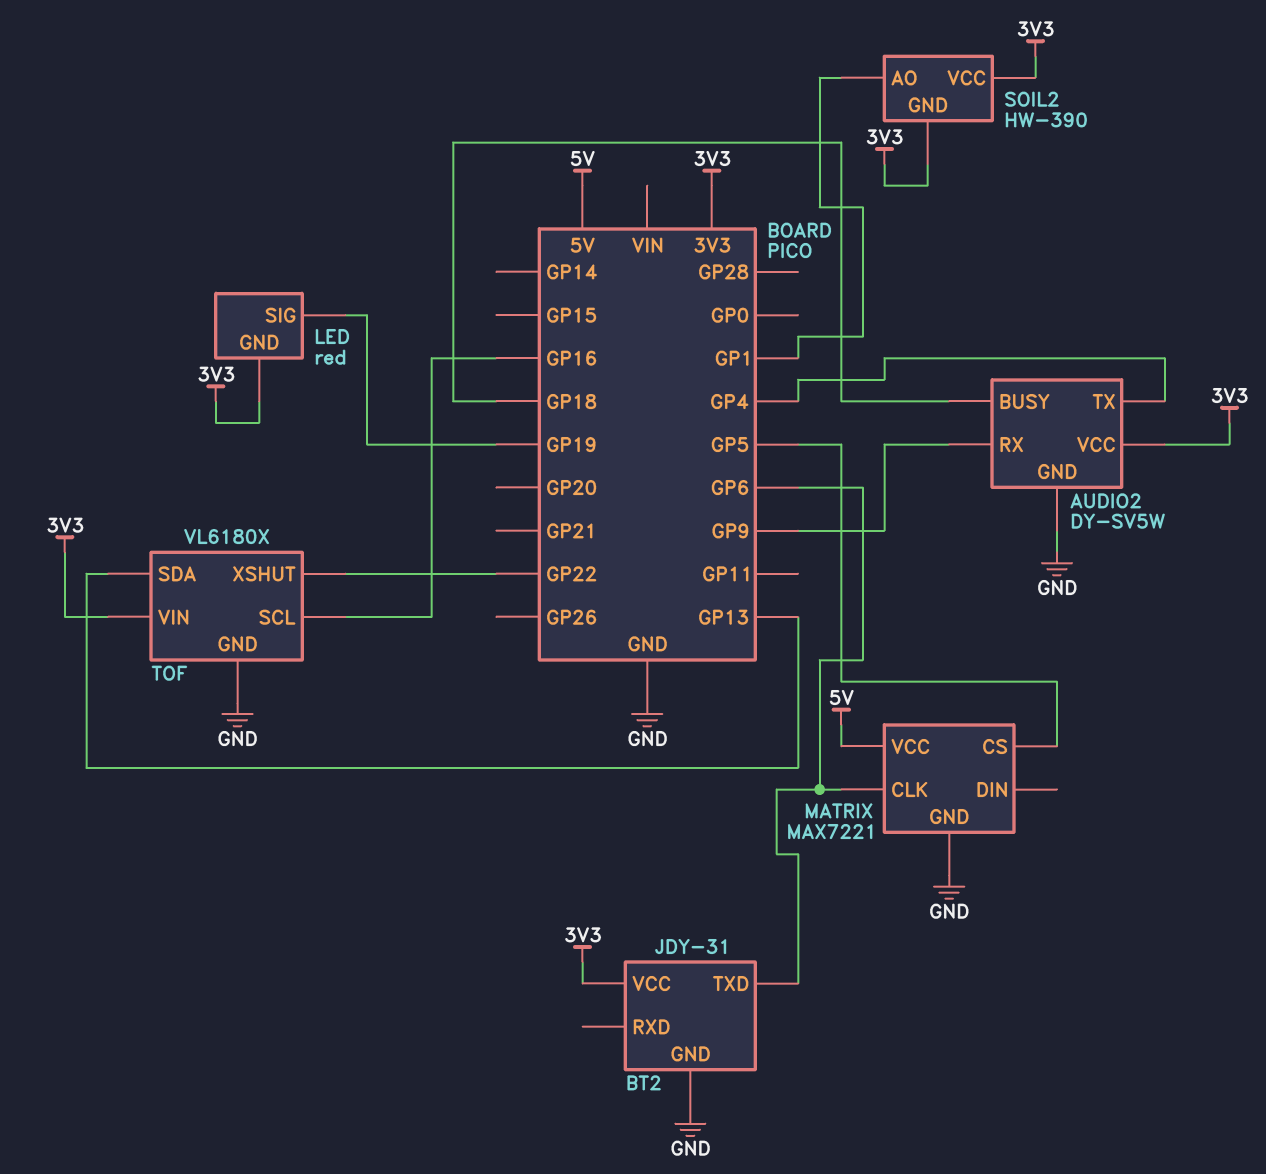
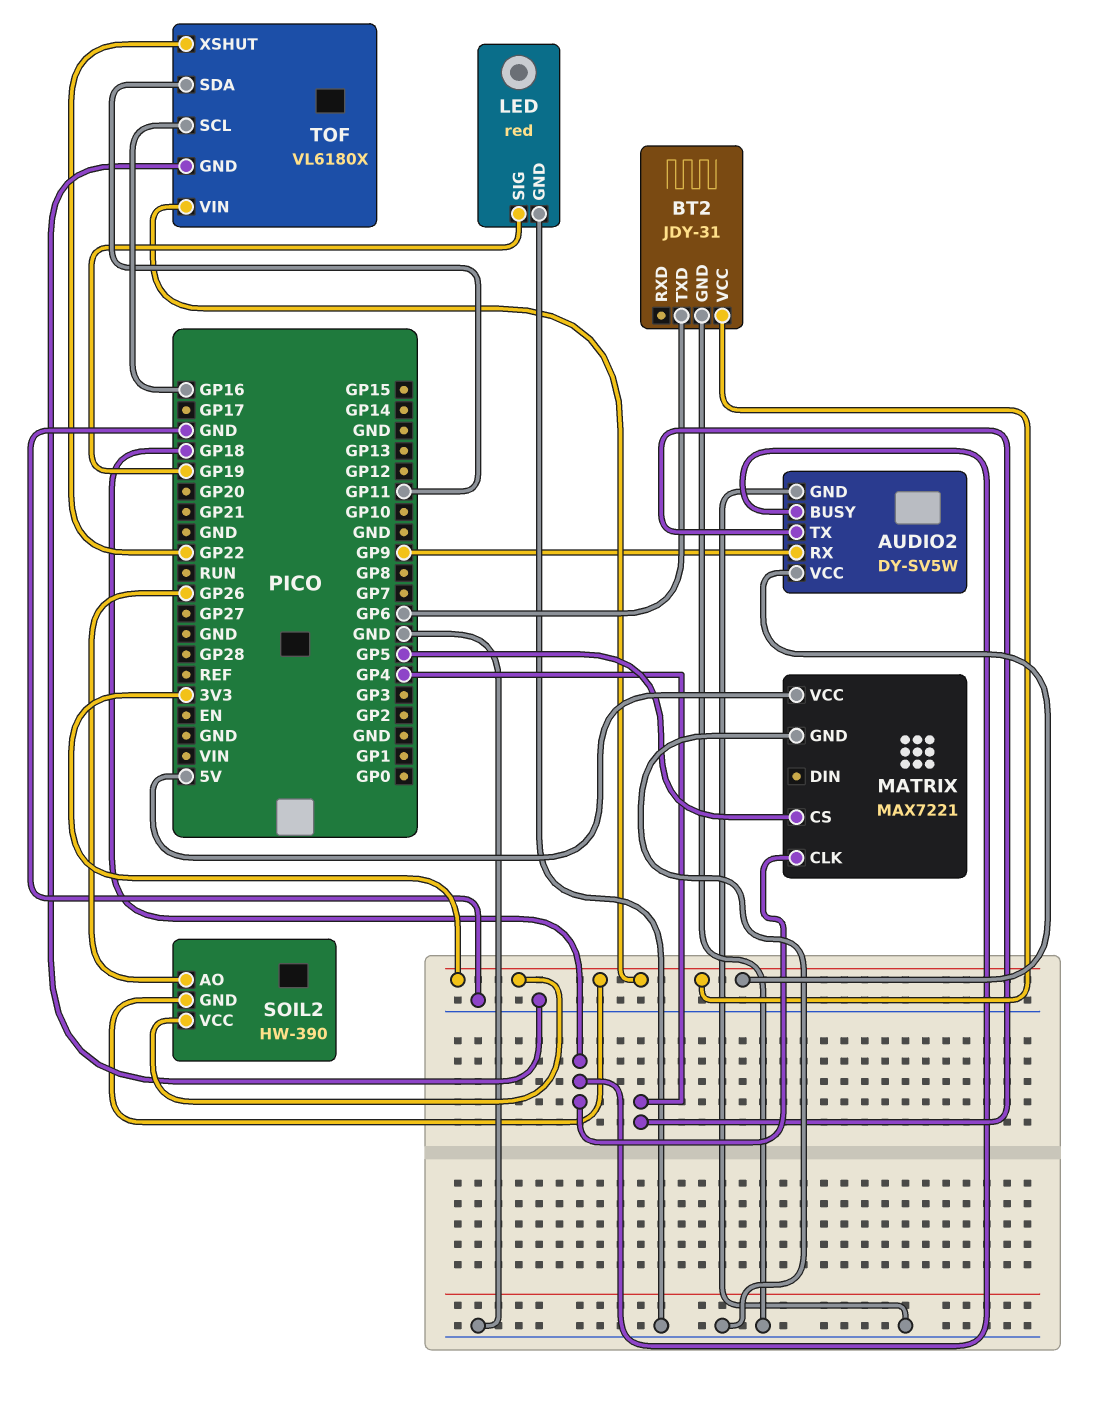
LED pin GND: 3V3 -> GND
MATRIX pin CLK: GP6 -> GP18
SOIL2 pin AO: GP1 -> GP26
TOF pin SDA: GP13 -> GP11

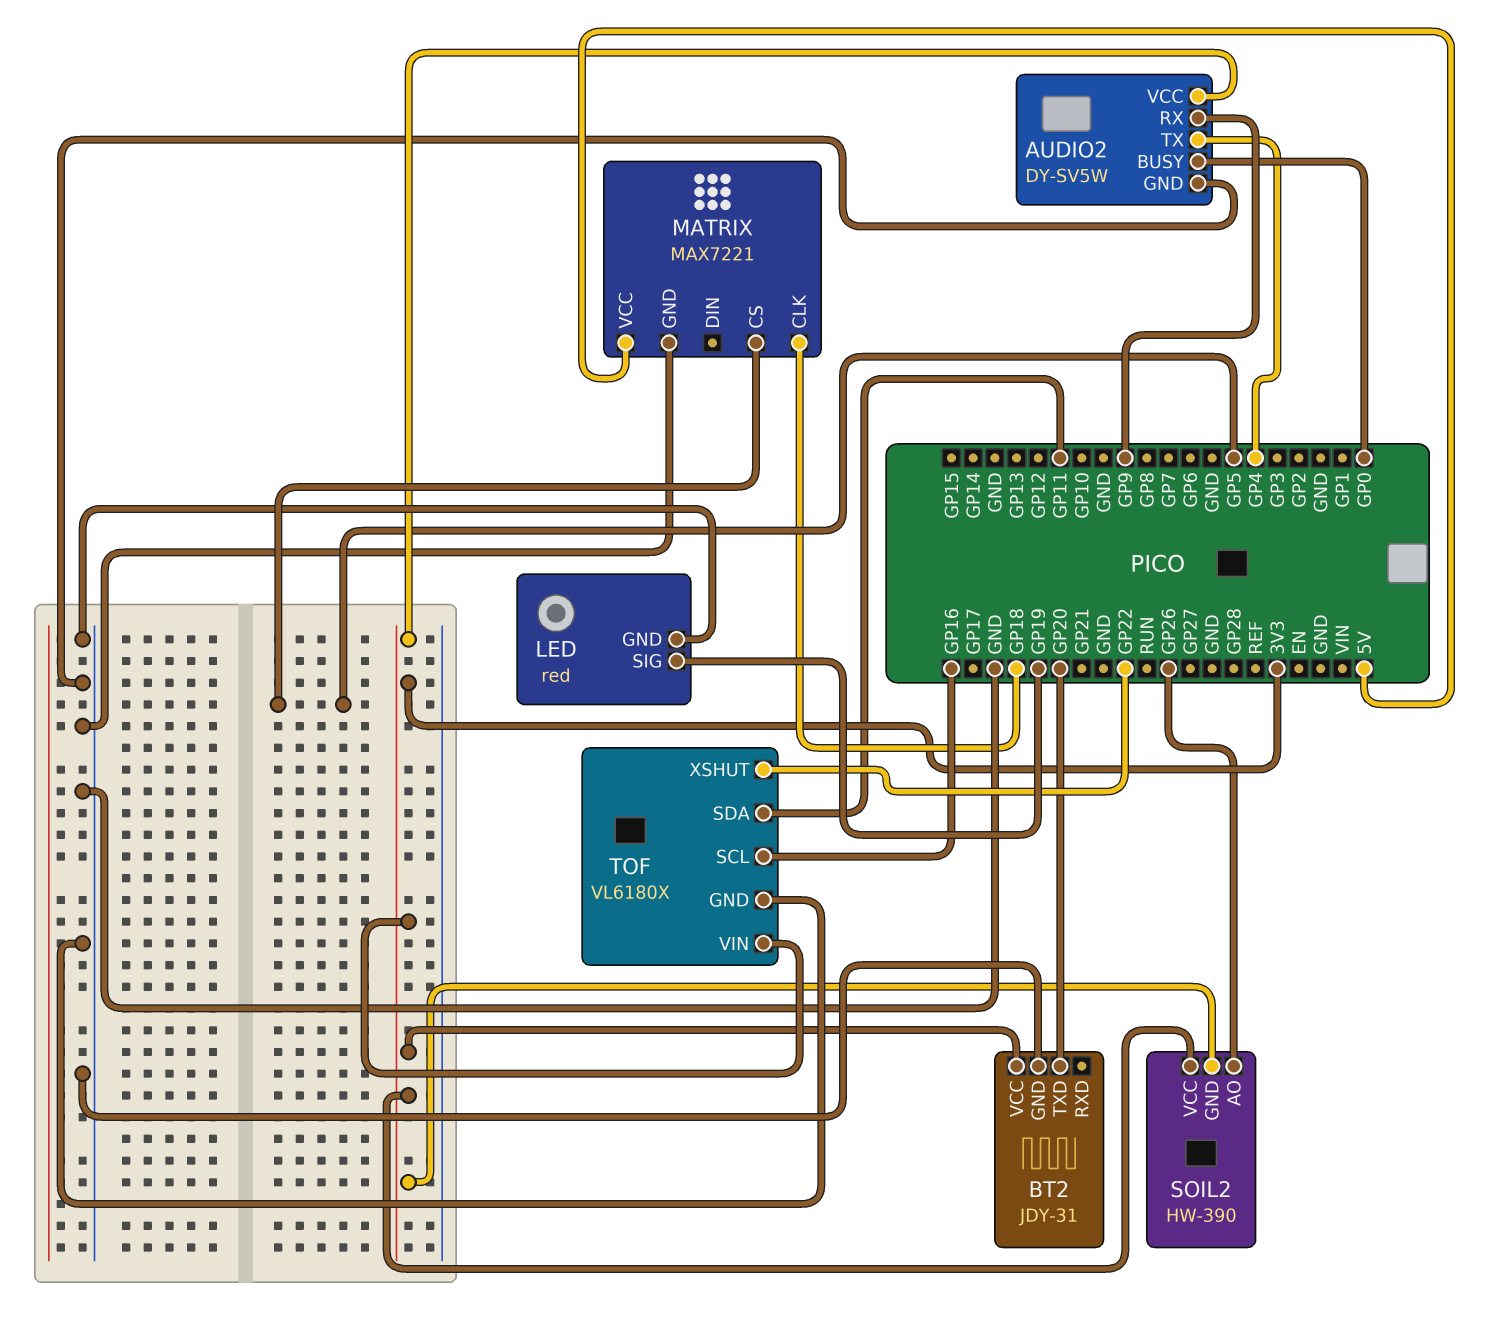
AUDIO2 pin BUSY: GP18 -> GP0
BT2 pin TXD: GP6 -> GP20

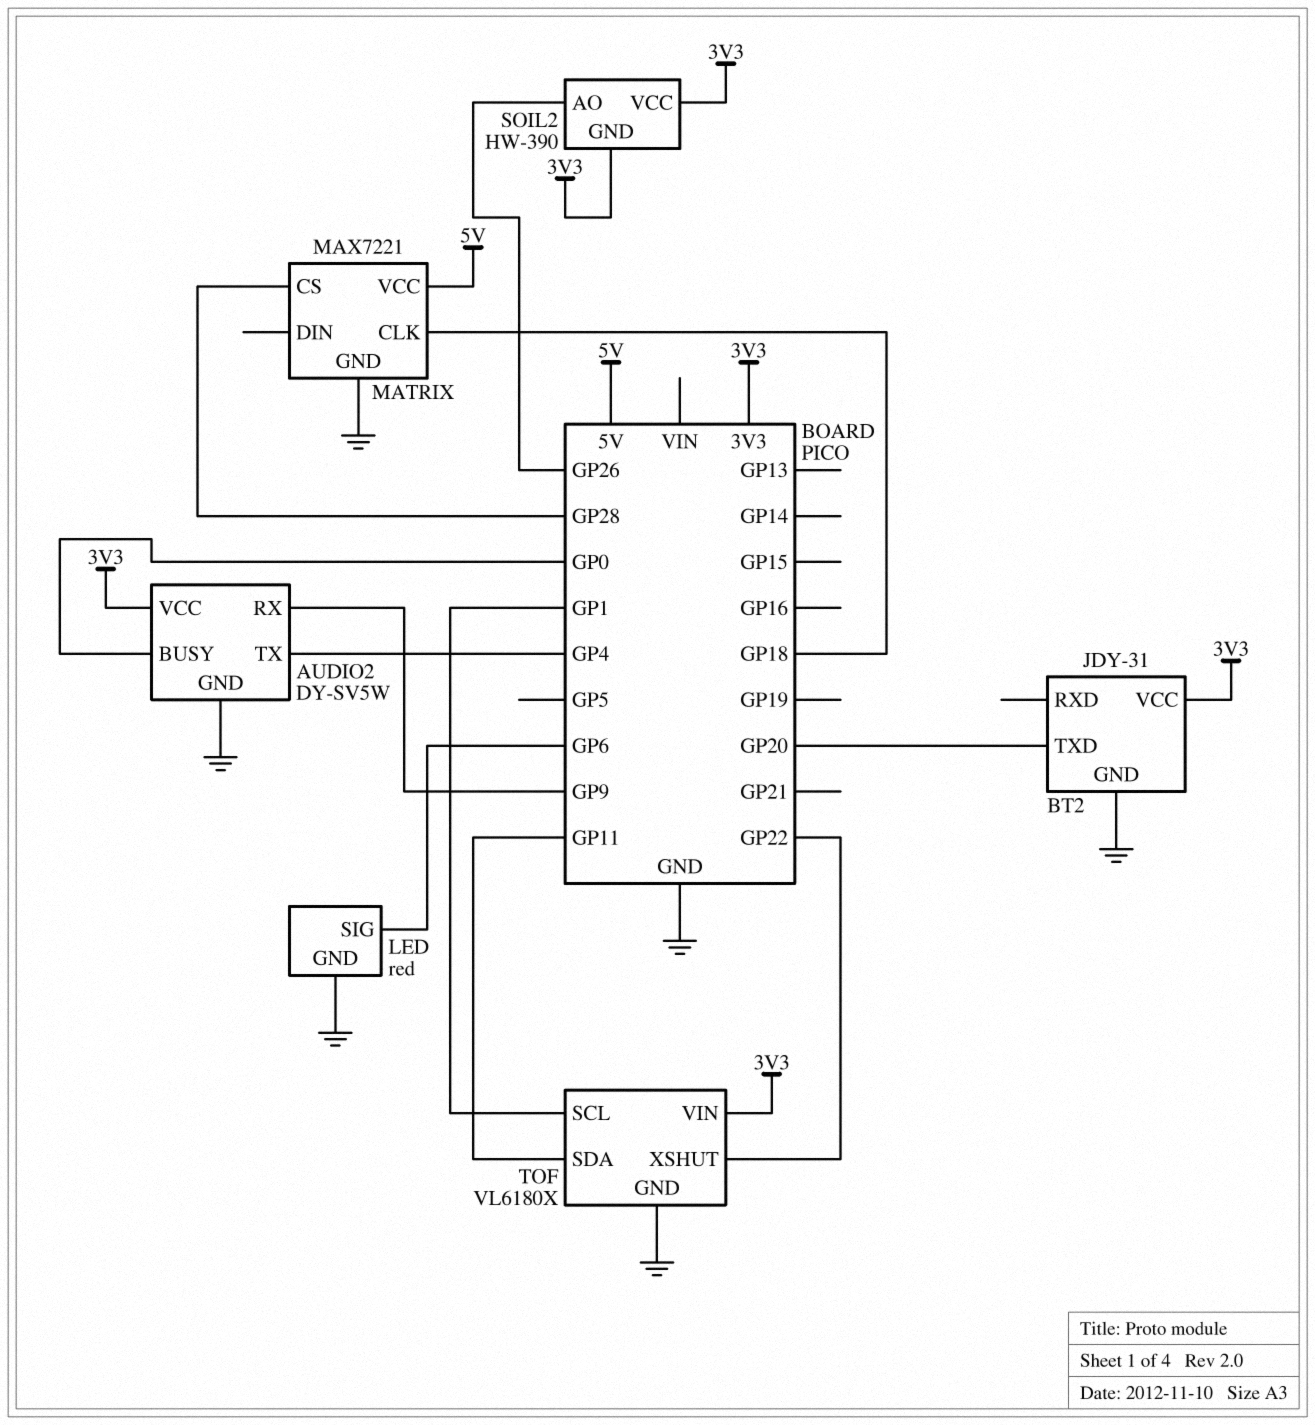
LED pin SIG: GP19 -> GP6
MATRIX pin CS: GP5 -> GP28
TOF pin SCL: GP16 -> GP1

